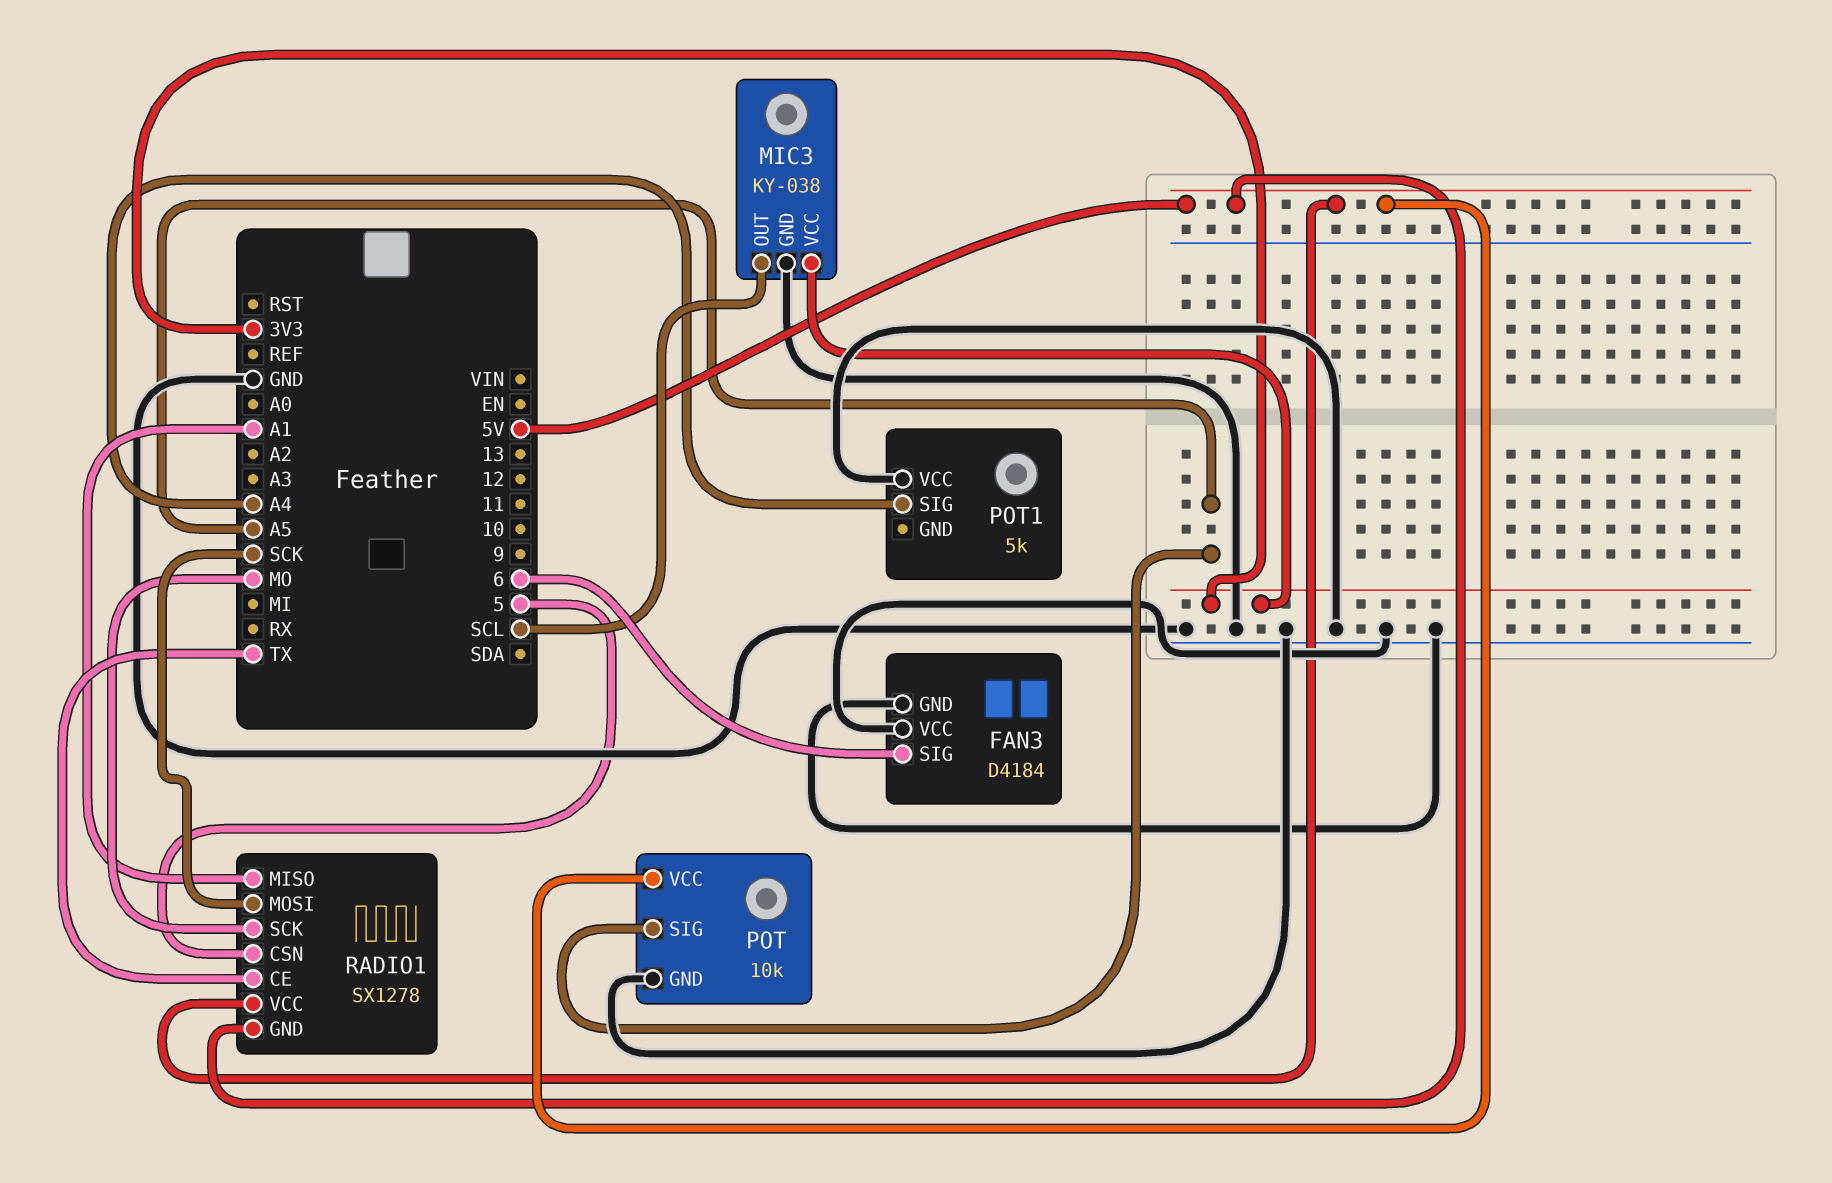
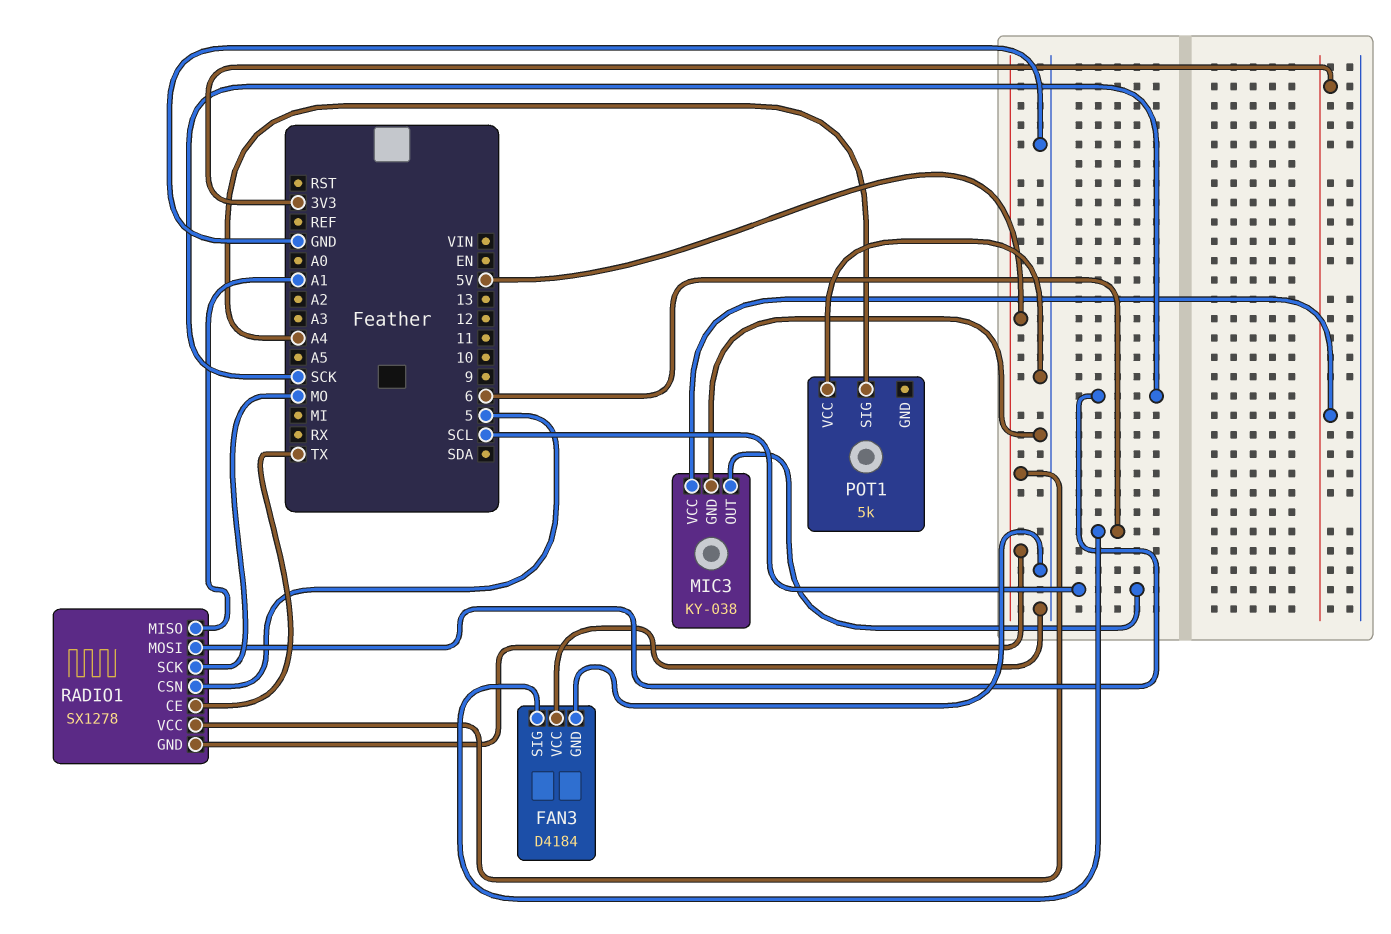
POT: 10k -> none
POT pin GND: GND -> none
POT pin SIG: A5 -> none
POT pin VCC: 5V -> none

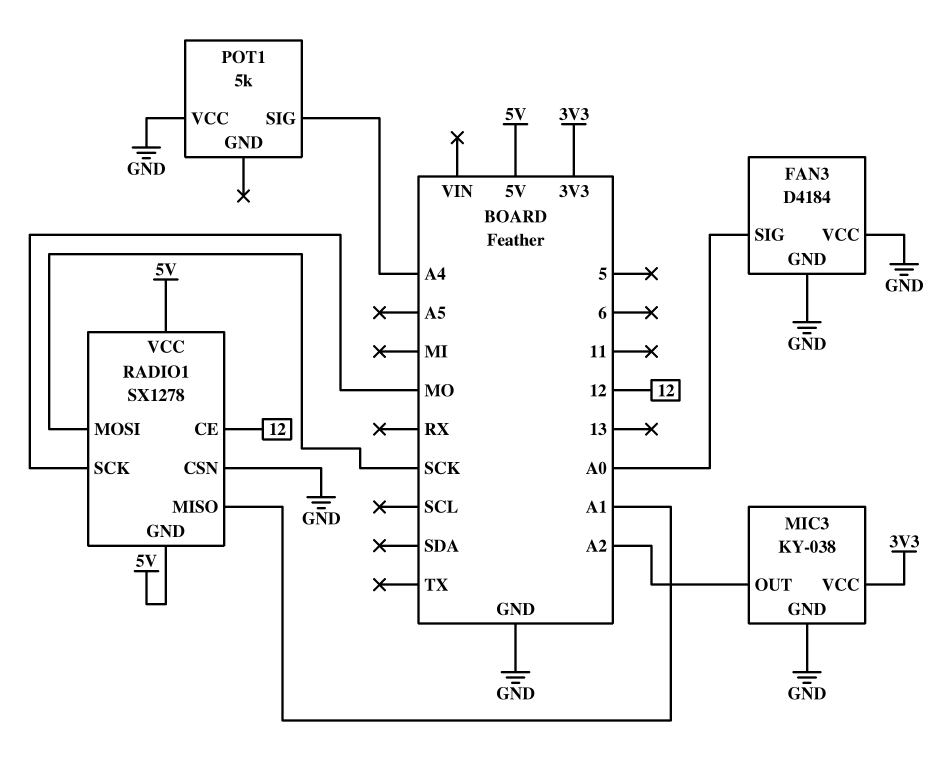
FAN3 pin SIG: 6 -> A0
MIC3 pin OUT: SCL -> A2
RADIO1 pin CE: TX -> 12
RADIO1 pin CSN: 5 -> GND

